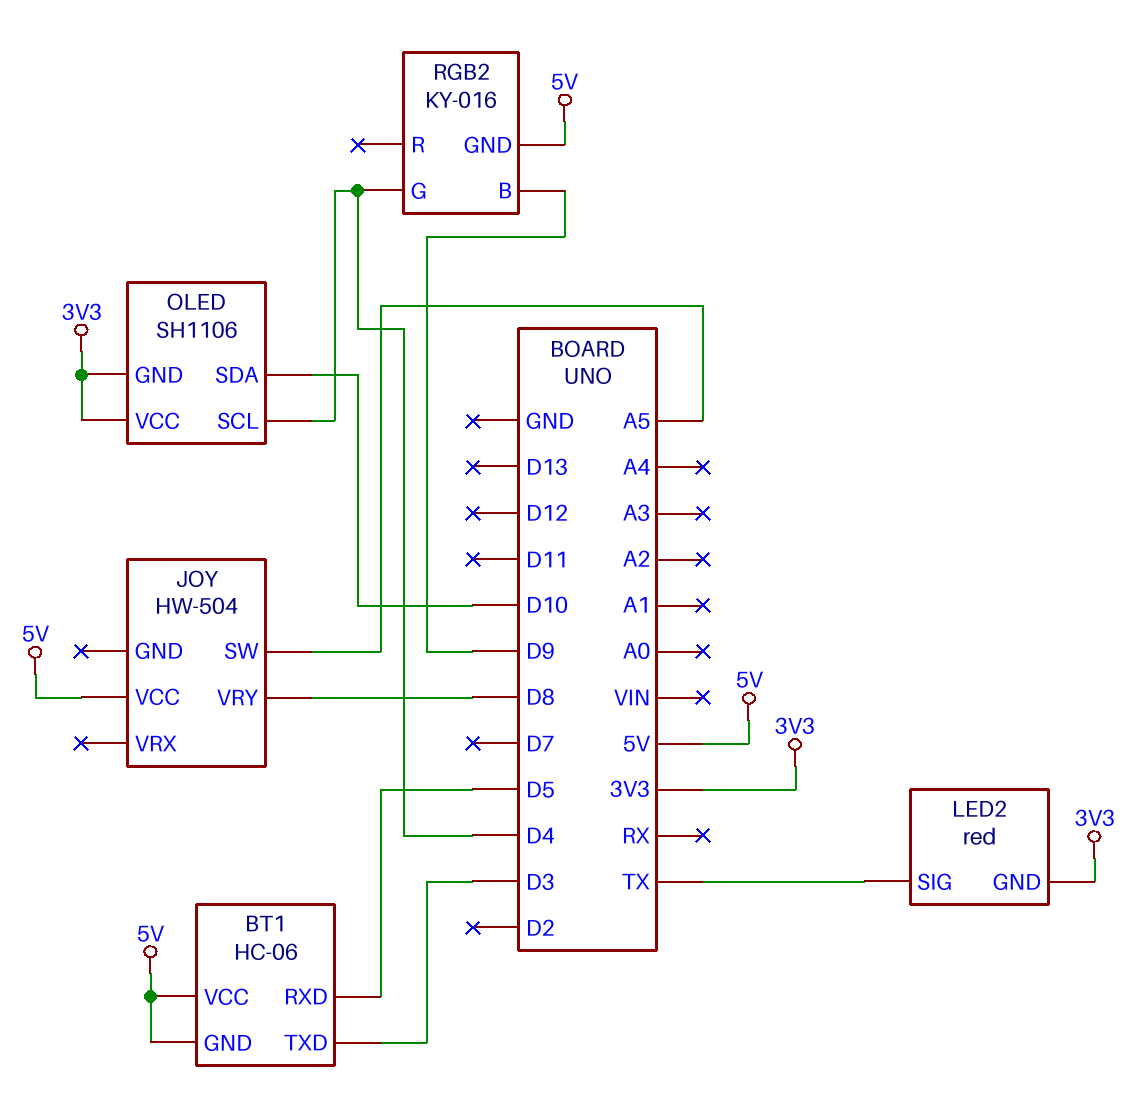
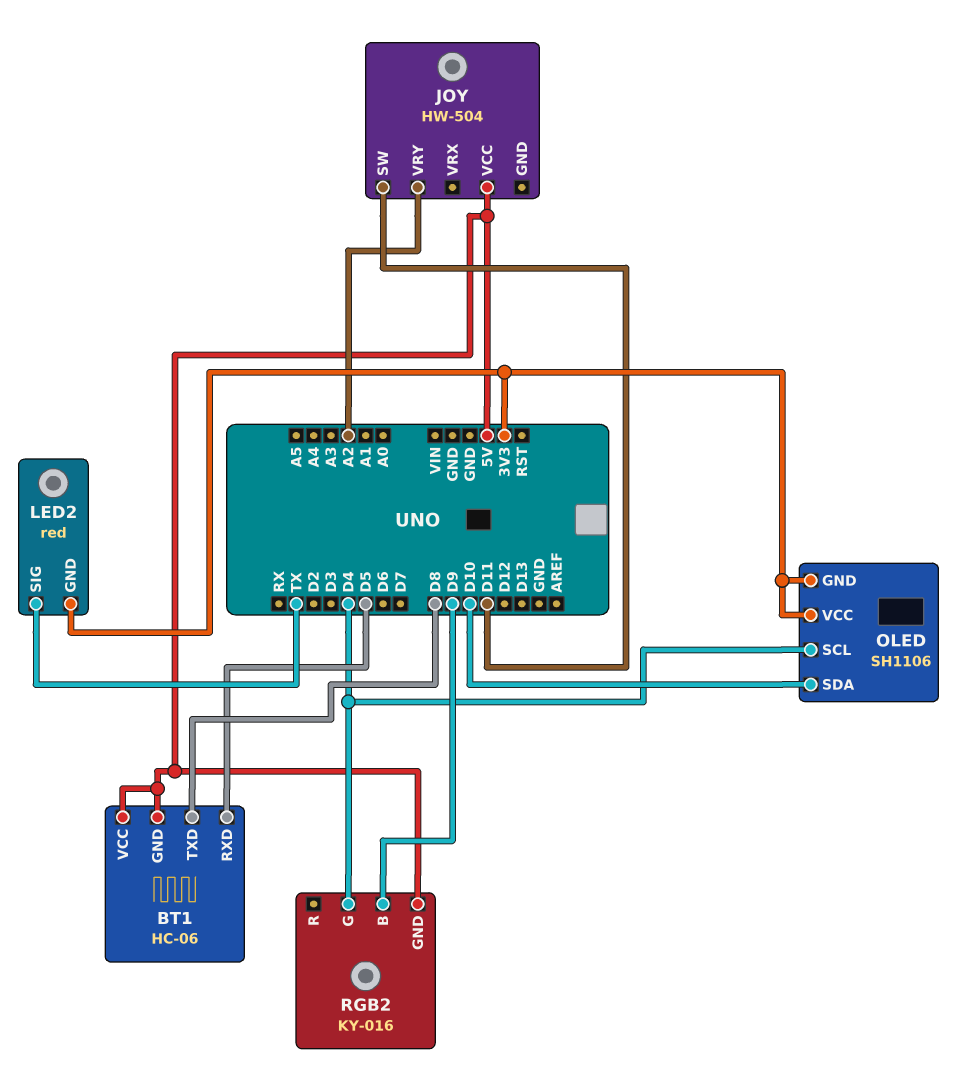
BT1 pin TXD: D3 -> D8
JOY pin SW: A5 -> D11
JOY pin VRY: D8 -> A2

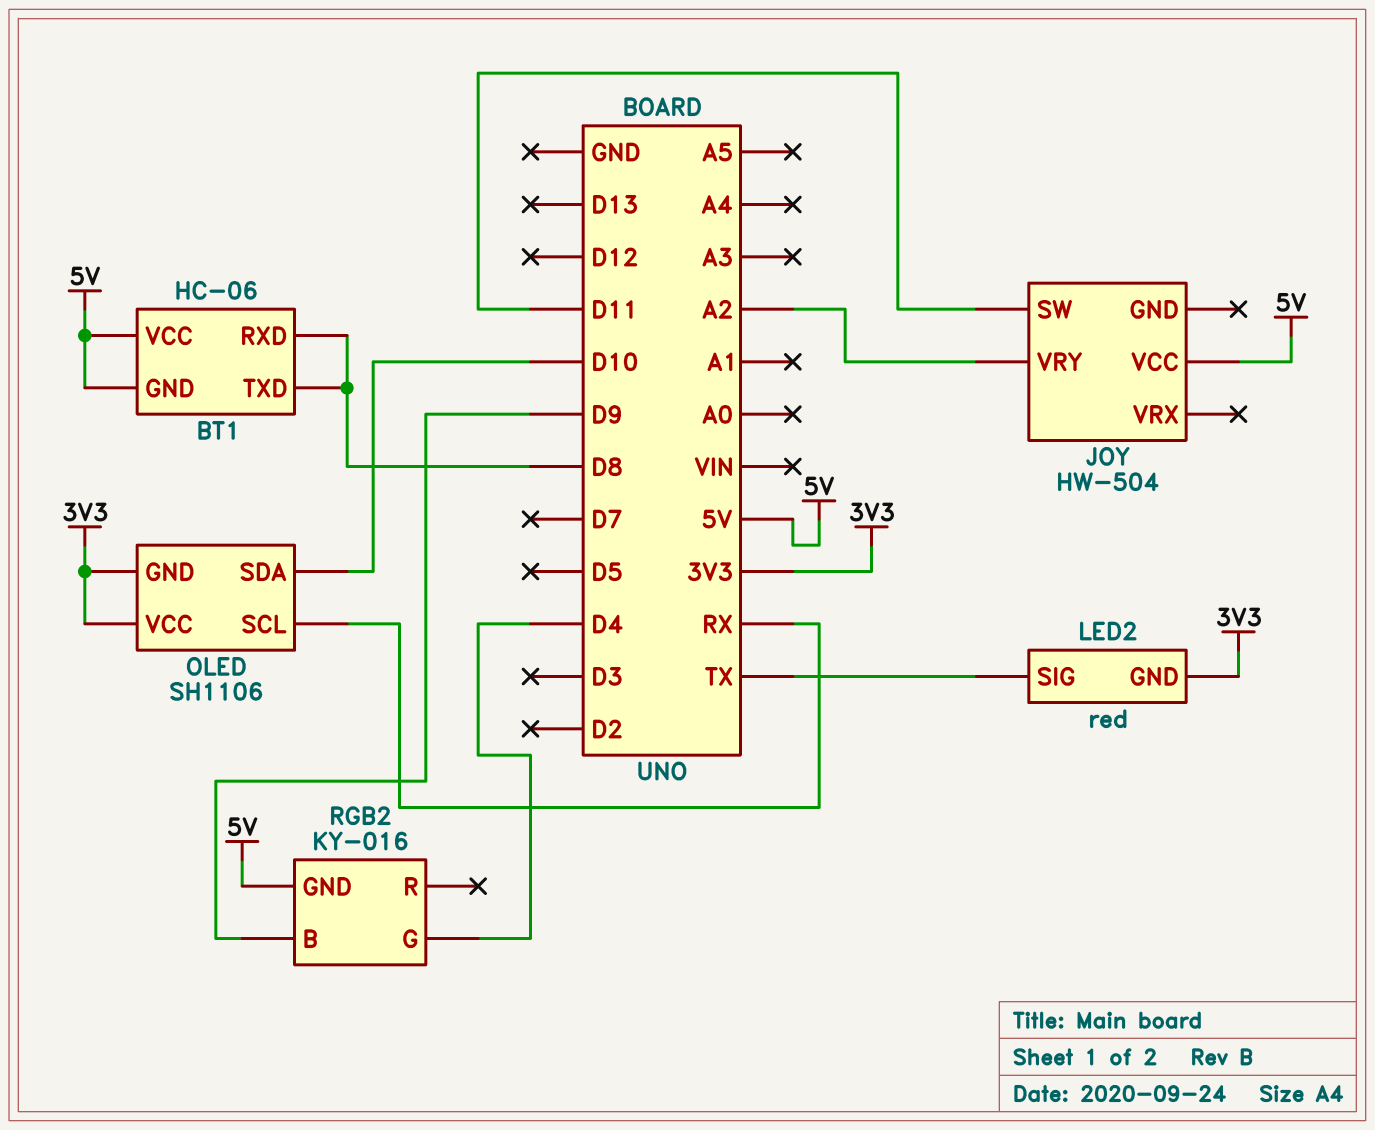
BT1 pin RXD: D5 -> D8
OLED pin SCL: D4 -> RX

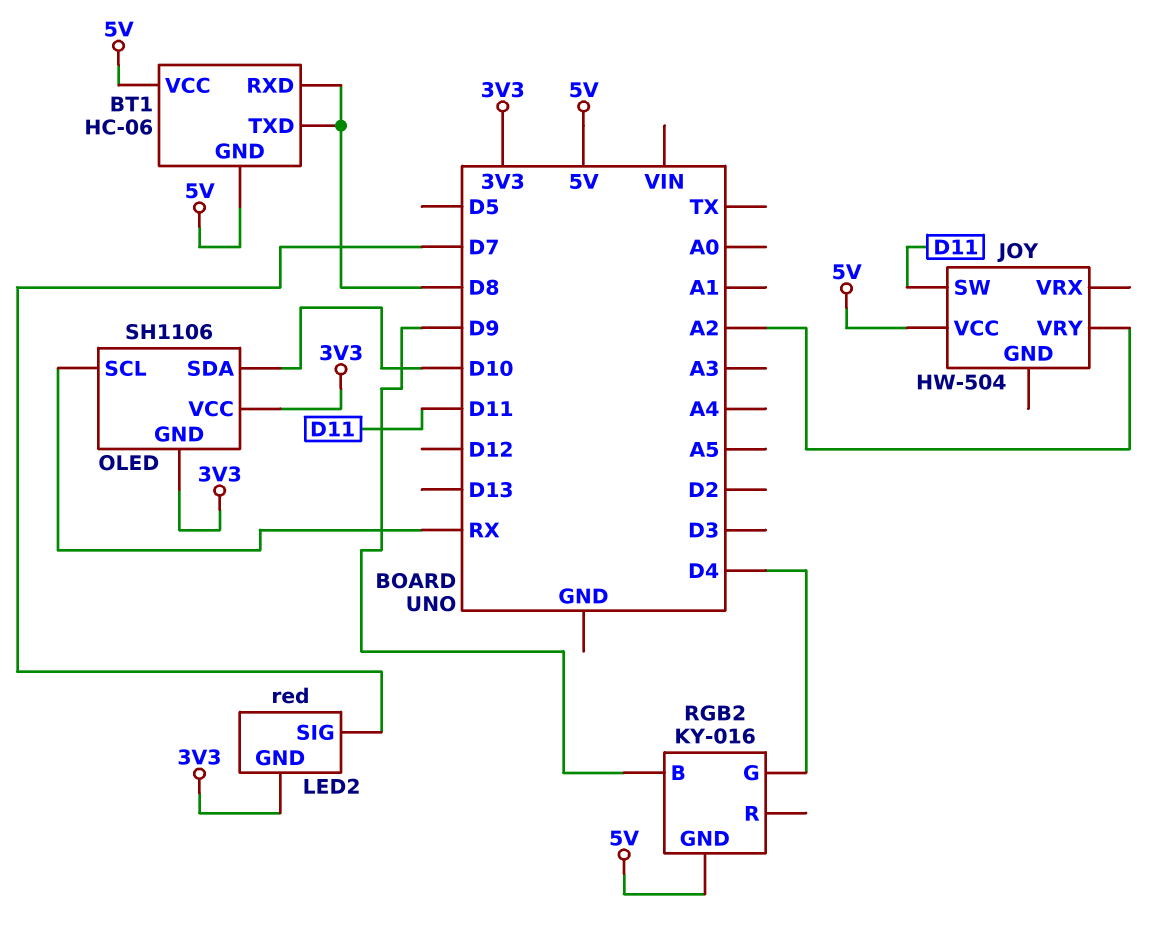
LED2 pin SIG: TX -> D7

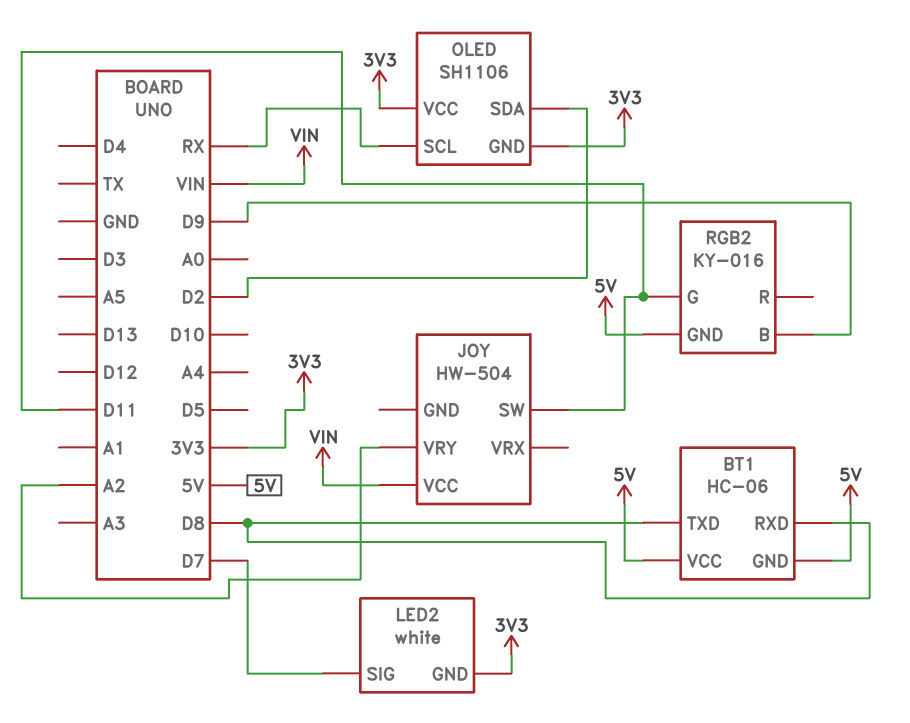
JOY pin VCC: 5V -> VIN
LED2: red -> white
OLED pin SDA: D10 -> D2
RGB2 pin G: D4 -> D11

